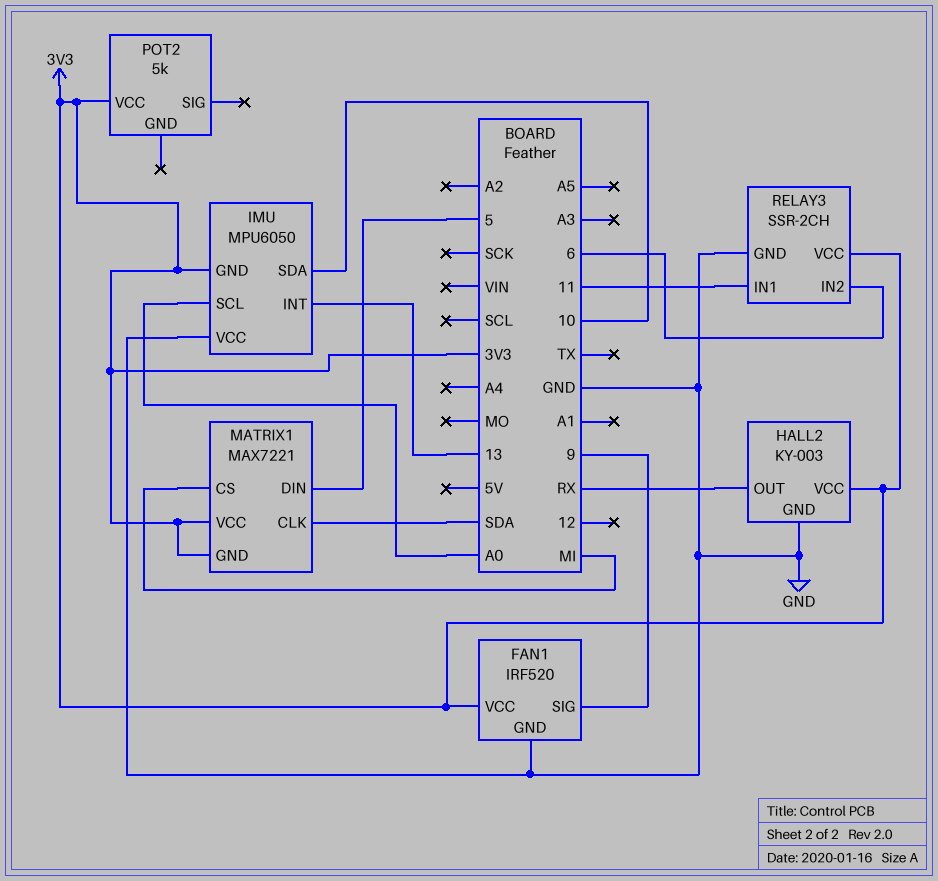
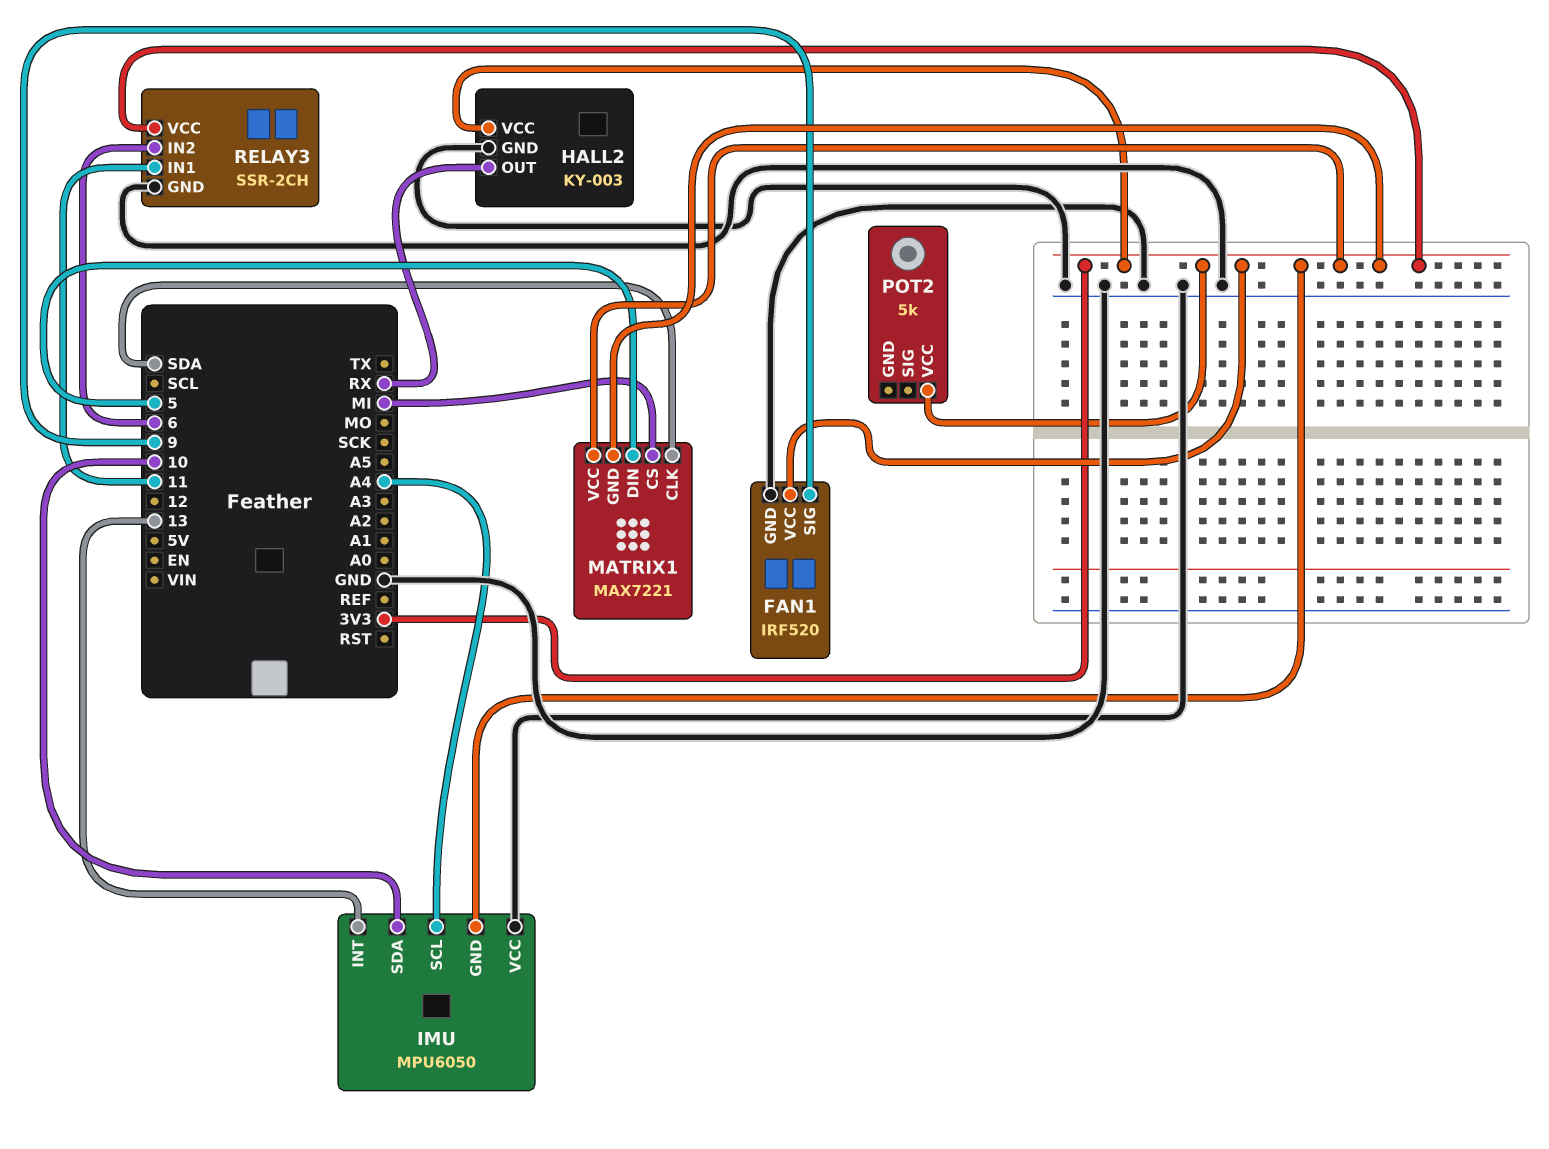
IMU pin SCL: A0 -> A4

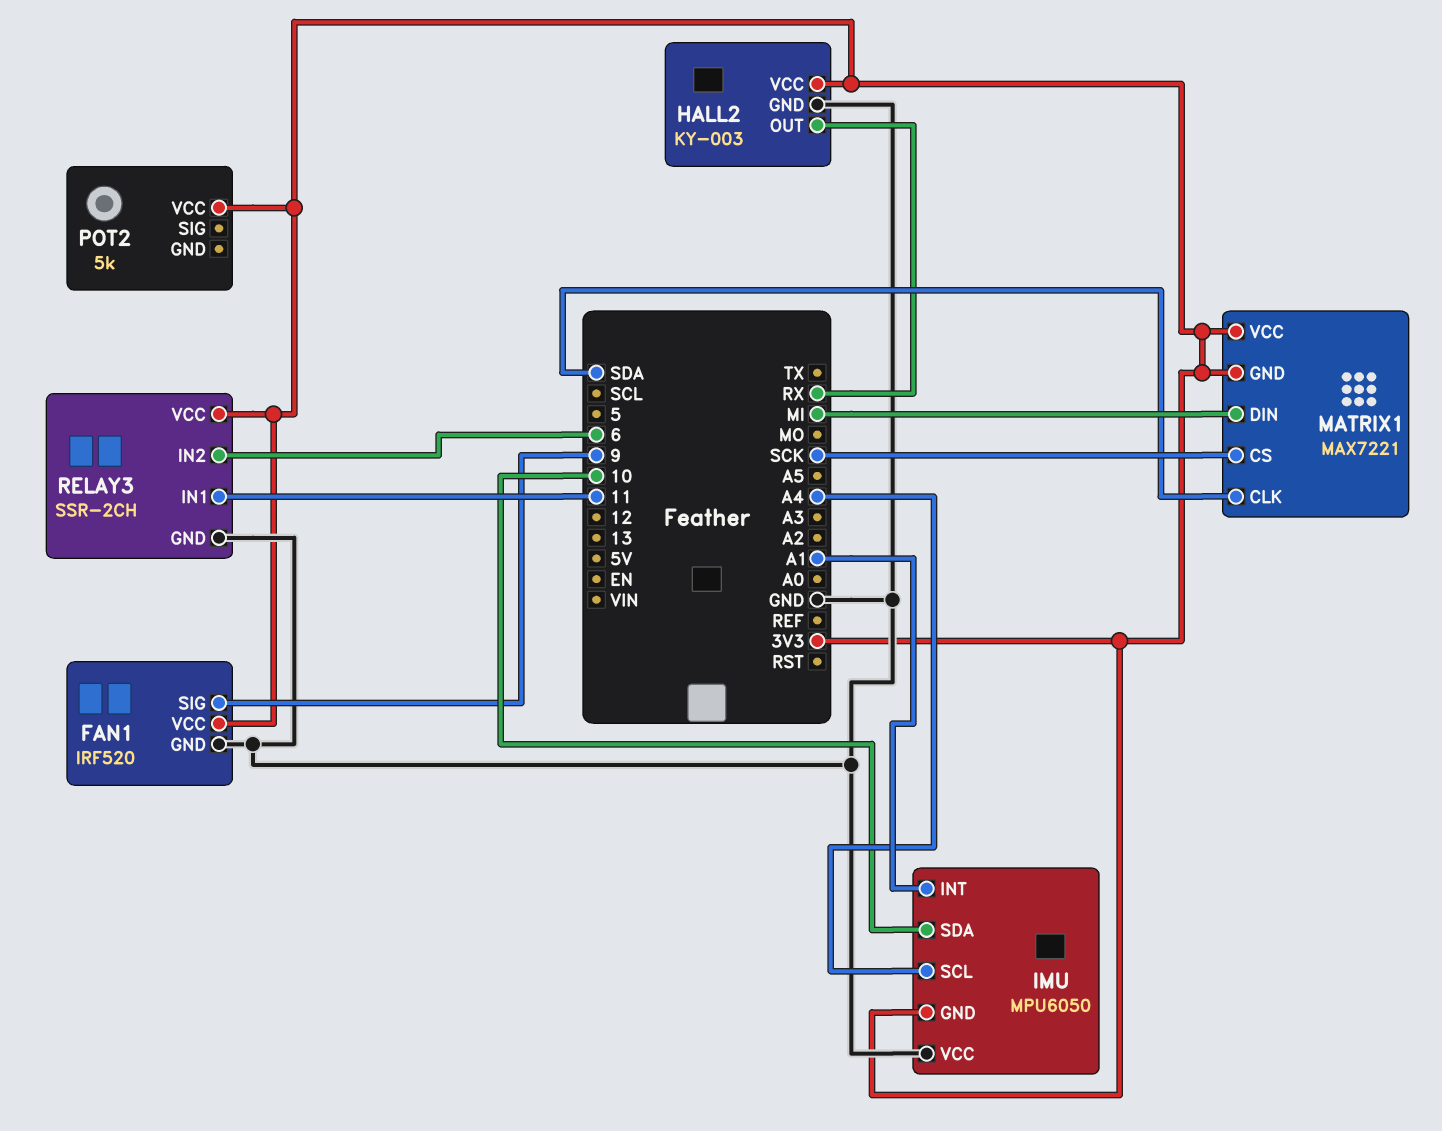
IMU pin INT: 13 -> A1
MATRIX1 pin CS: MI -> SCK
MATRIX1 pin DIN: 5 -> MI

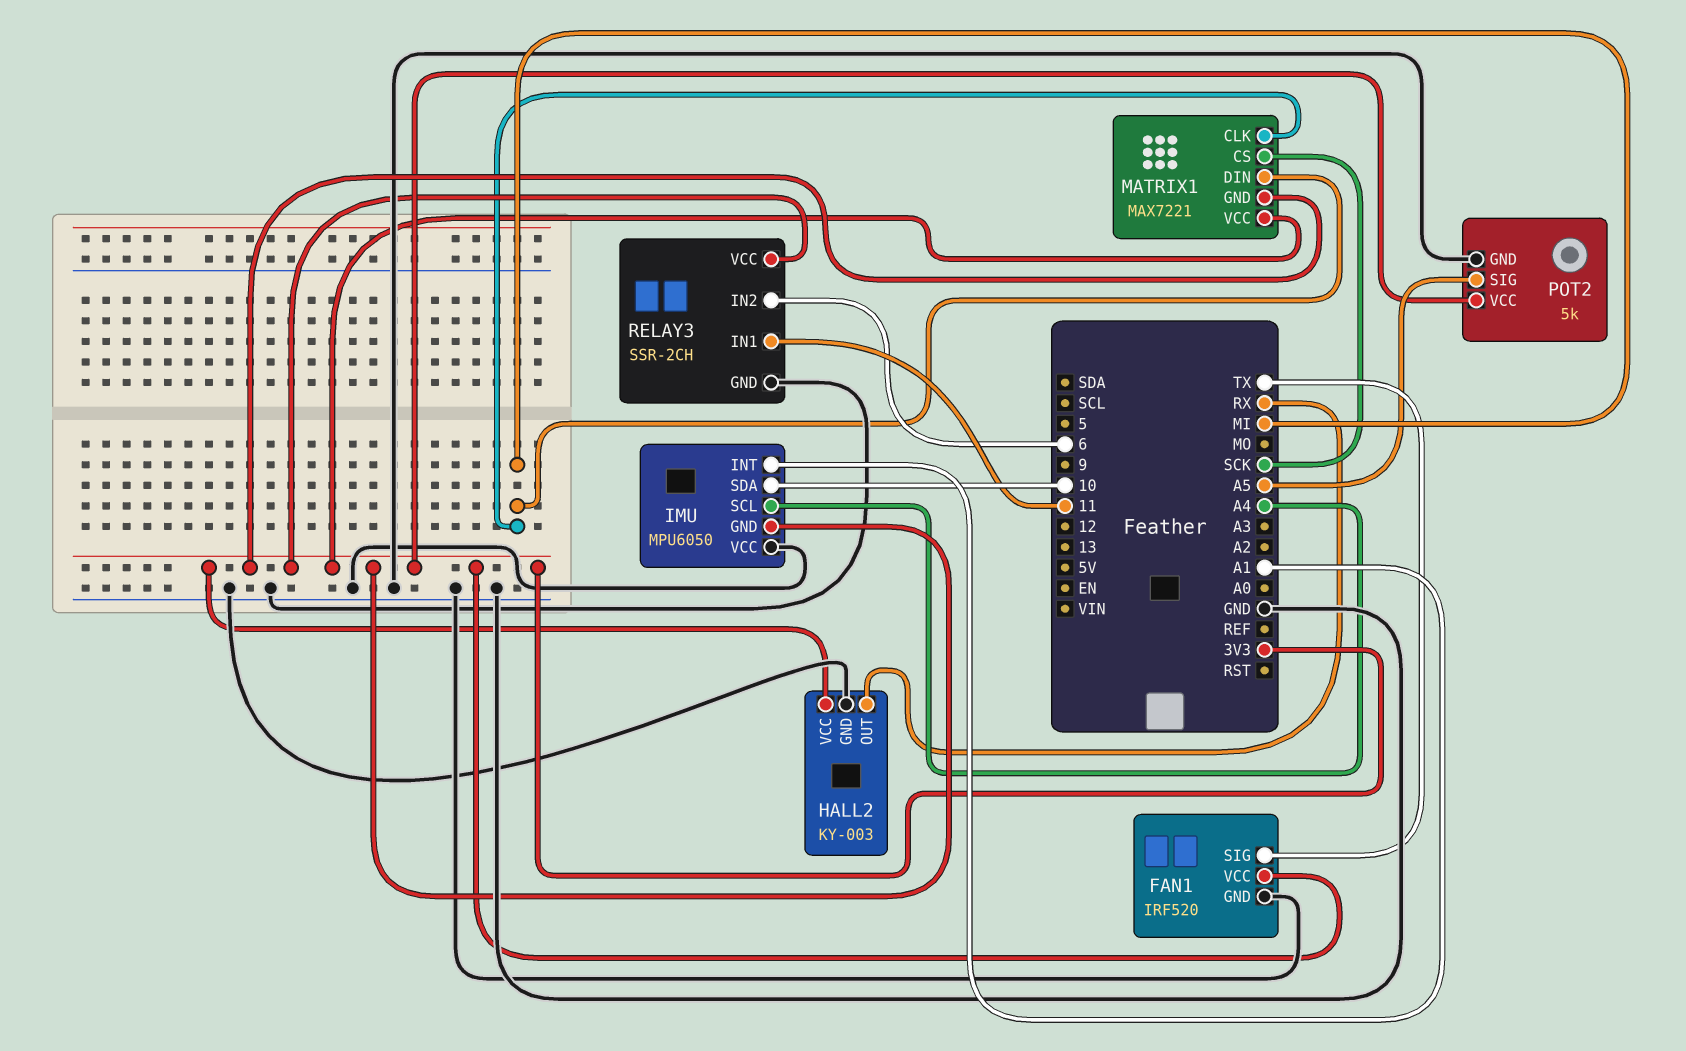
FAN1 pin SIG: 9 -> TX
MATRIX1 pin CLK: SDA -> MI
POT2 pin GND: none -> GND
POT2 pin SIG: none -> A5

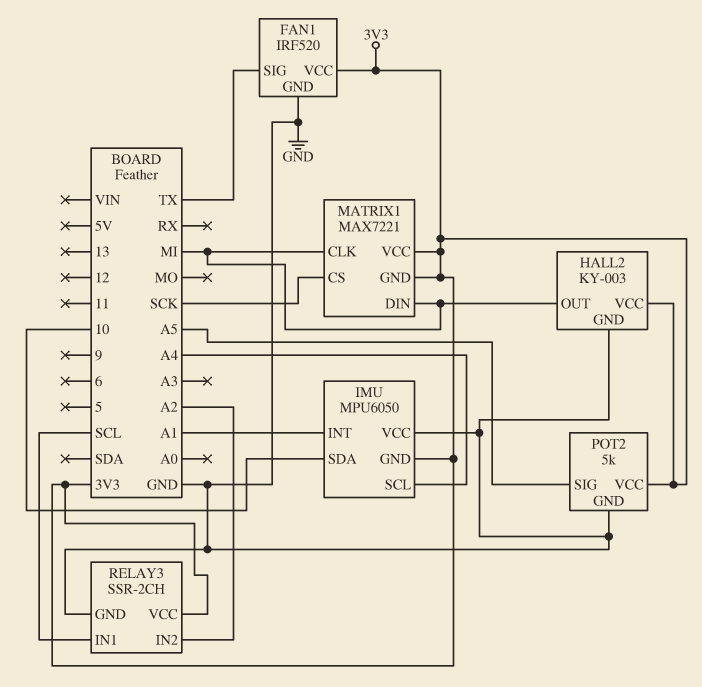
HALL2 pin OUT: RX -> MI
RELAY3 pin IN1: 11 -> SCL
RELAY3 pin IN2: 6 -> A2

